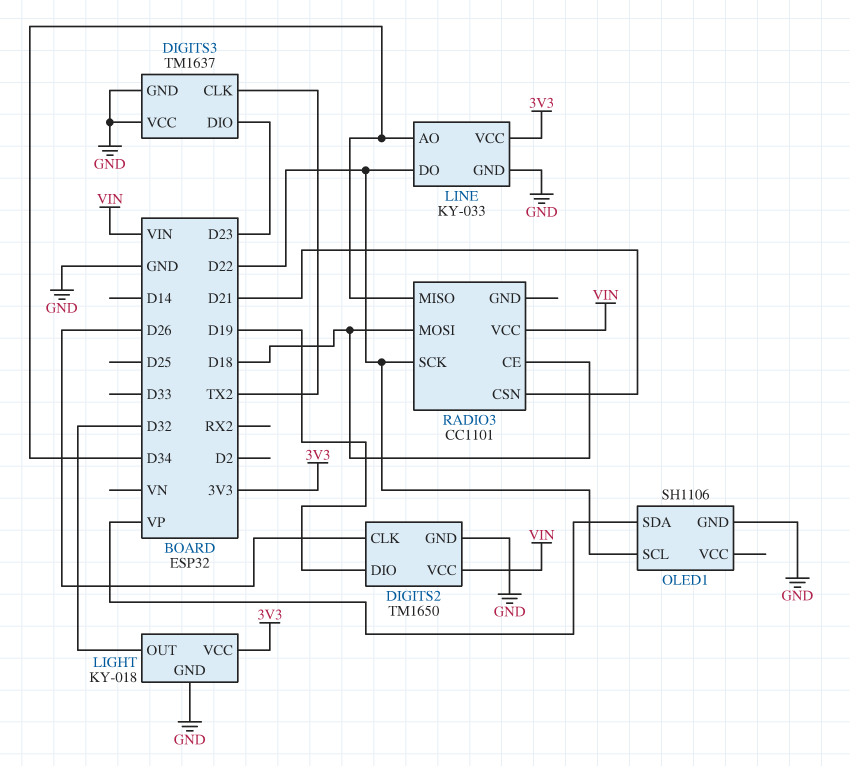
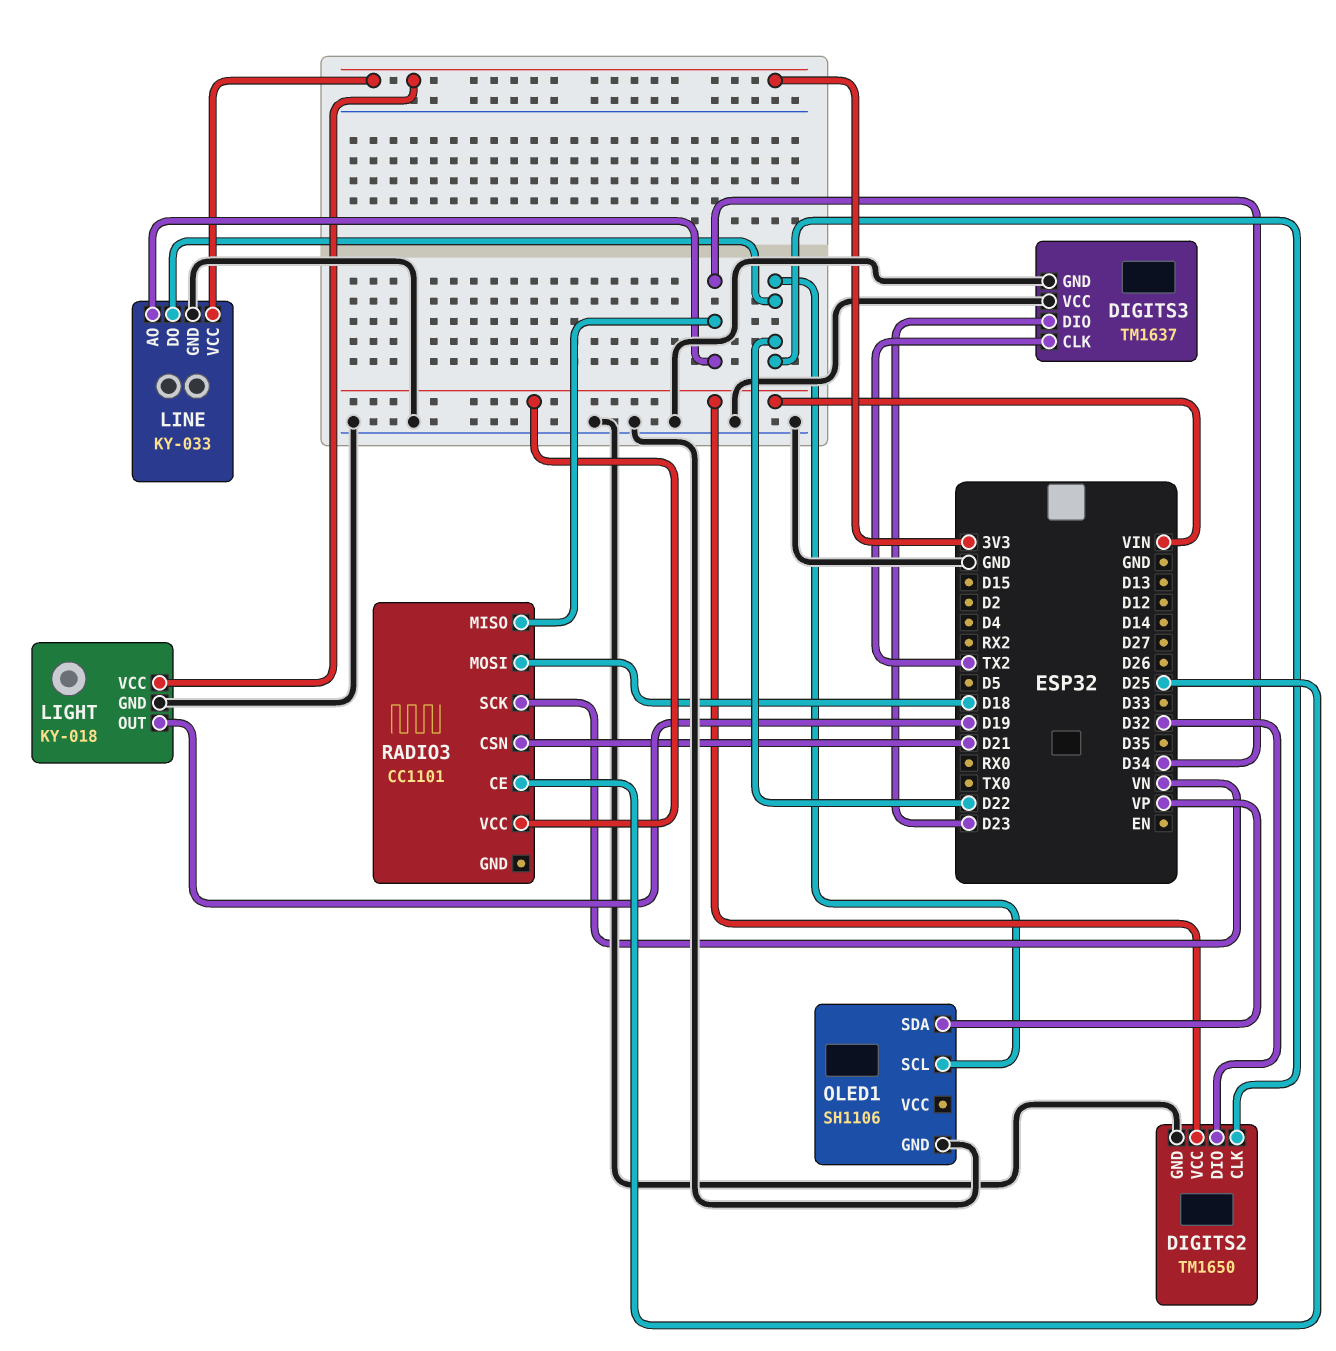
DIGITS2 pin CLK: D26 -> D22
DIGITS2 pin DIO: D19 -> D32
LIGHT pin OUT: D32 -> D19
RADIO3 pin CE: D18 -> D25
RADIO3 pin SCK: D22 -> VN

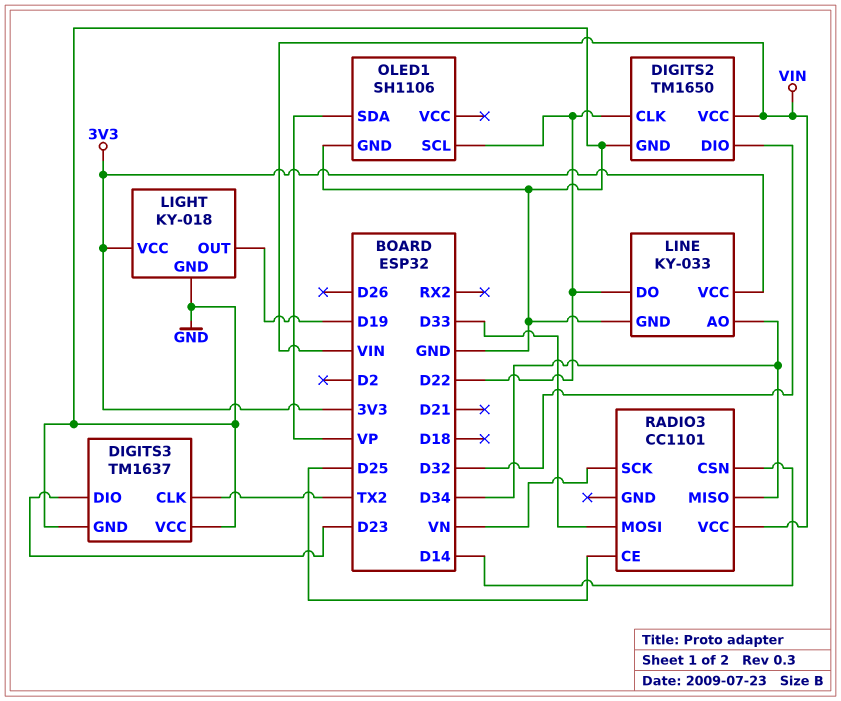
RADIO3 pin CSN: D21 -> D14
RADIO3 pin MOSI: D18 -> D33

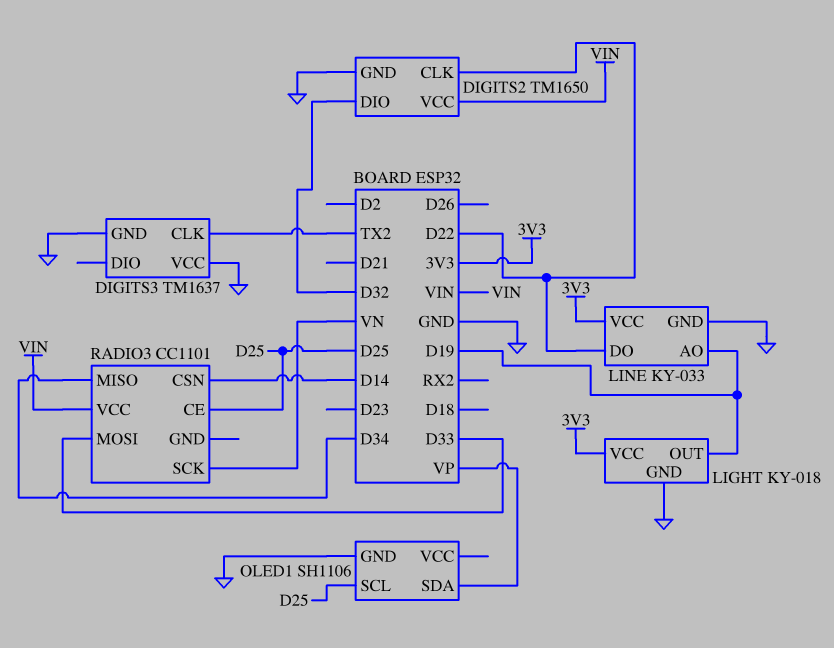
DIGITS3 pin DIO: D23 -> none
LINE pin AO: D34 -> D19
OLED1 pin SCL: D22 -> D25

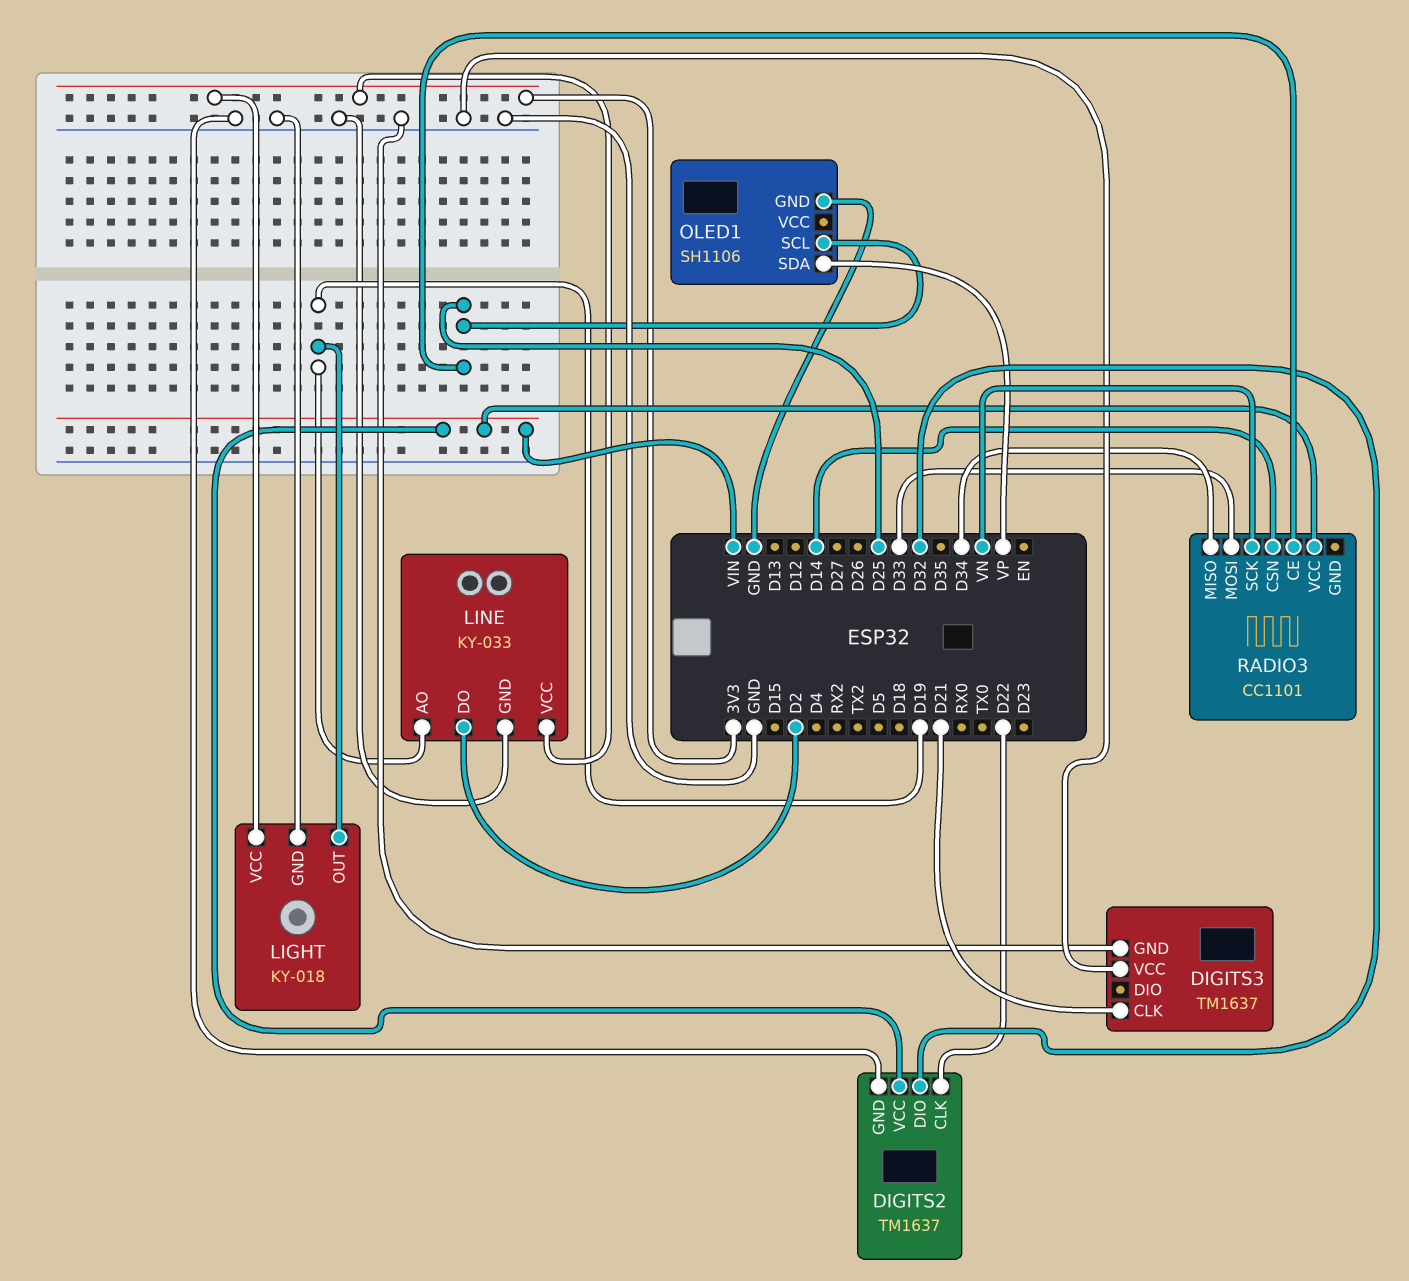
DIGITS2: TM1650 -> TM1637
DIGITS3 pin CLK: TX2 -> D21
LINE pin DO: D22 -> D2

